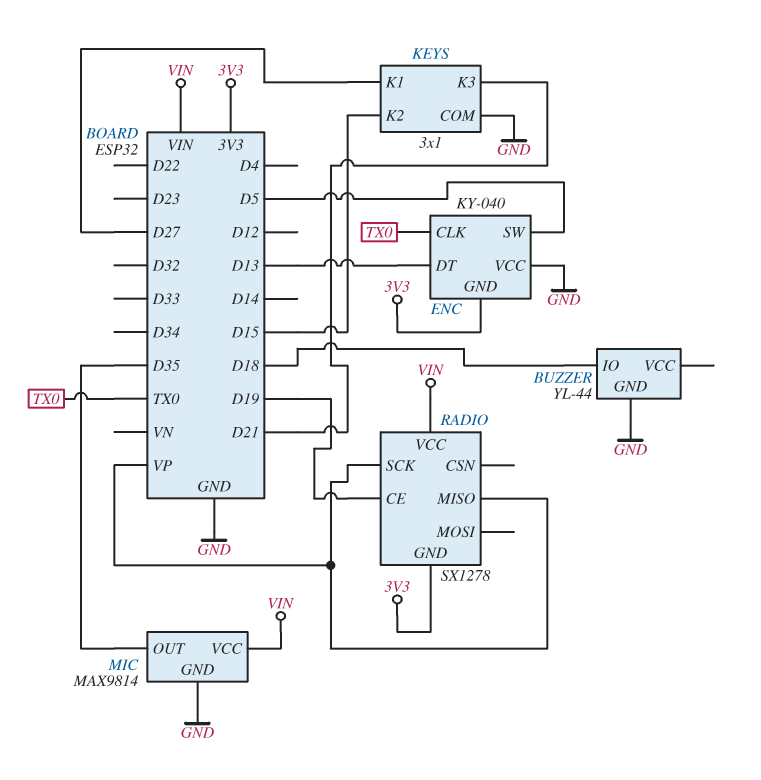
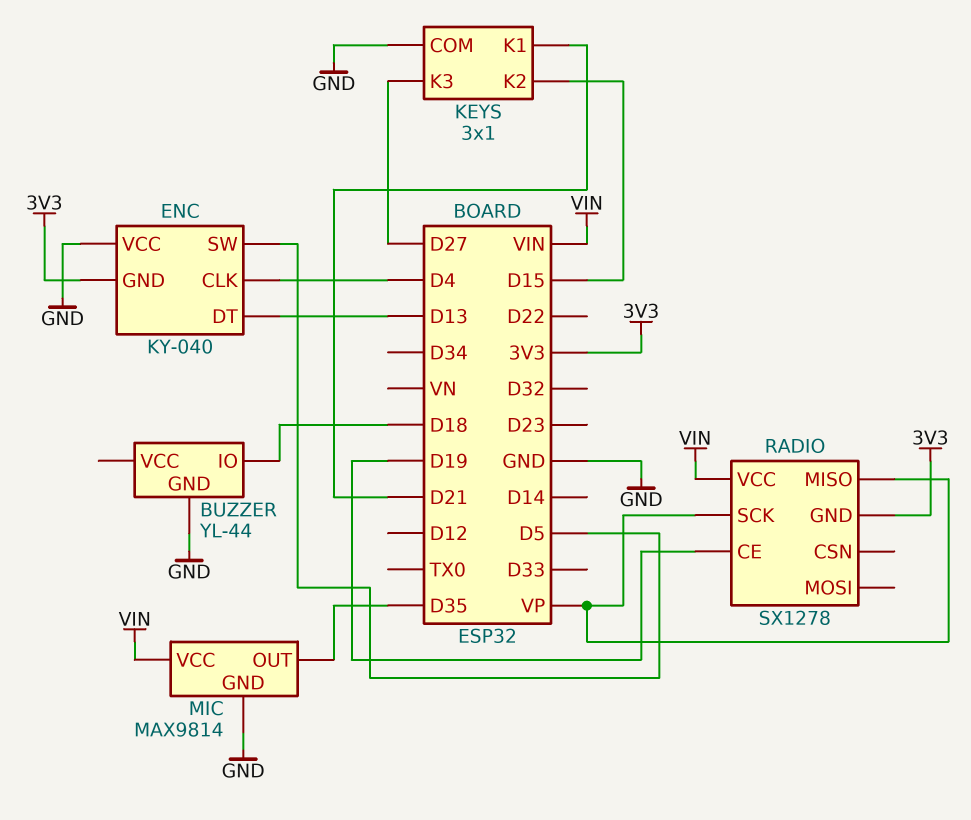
ENC pin CLK: TX0 -> D4
KEYS pin K1: D27 -> D21
KEYS pin K3: D21 -> D27

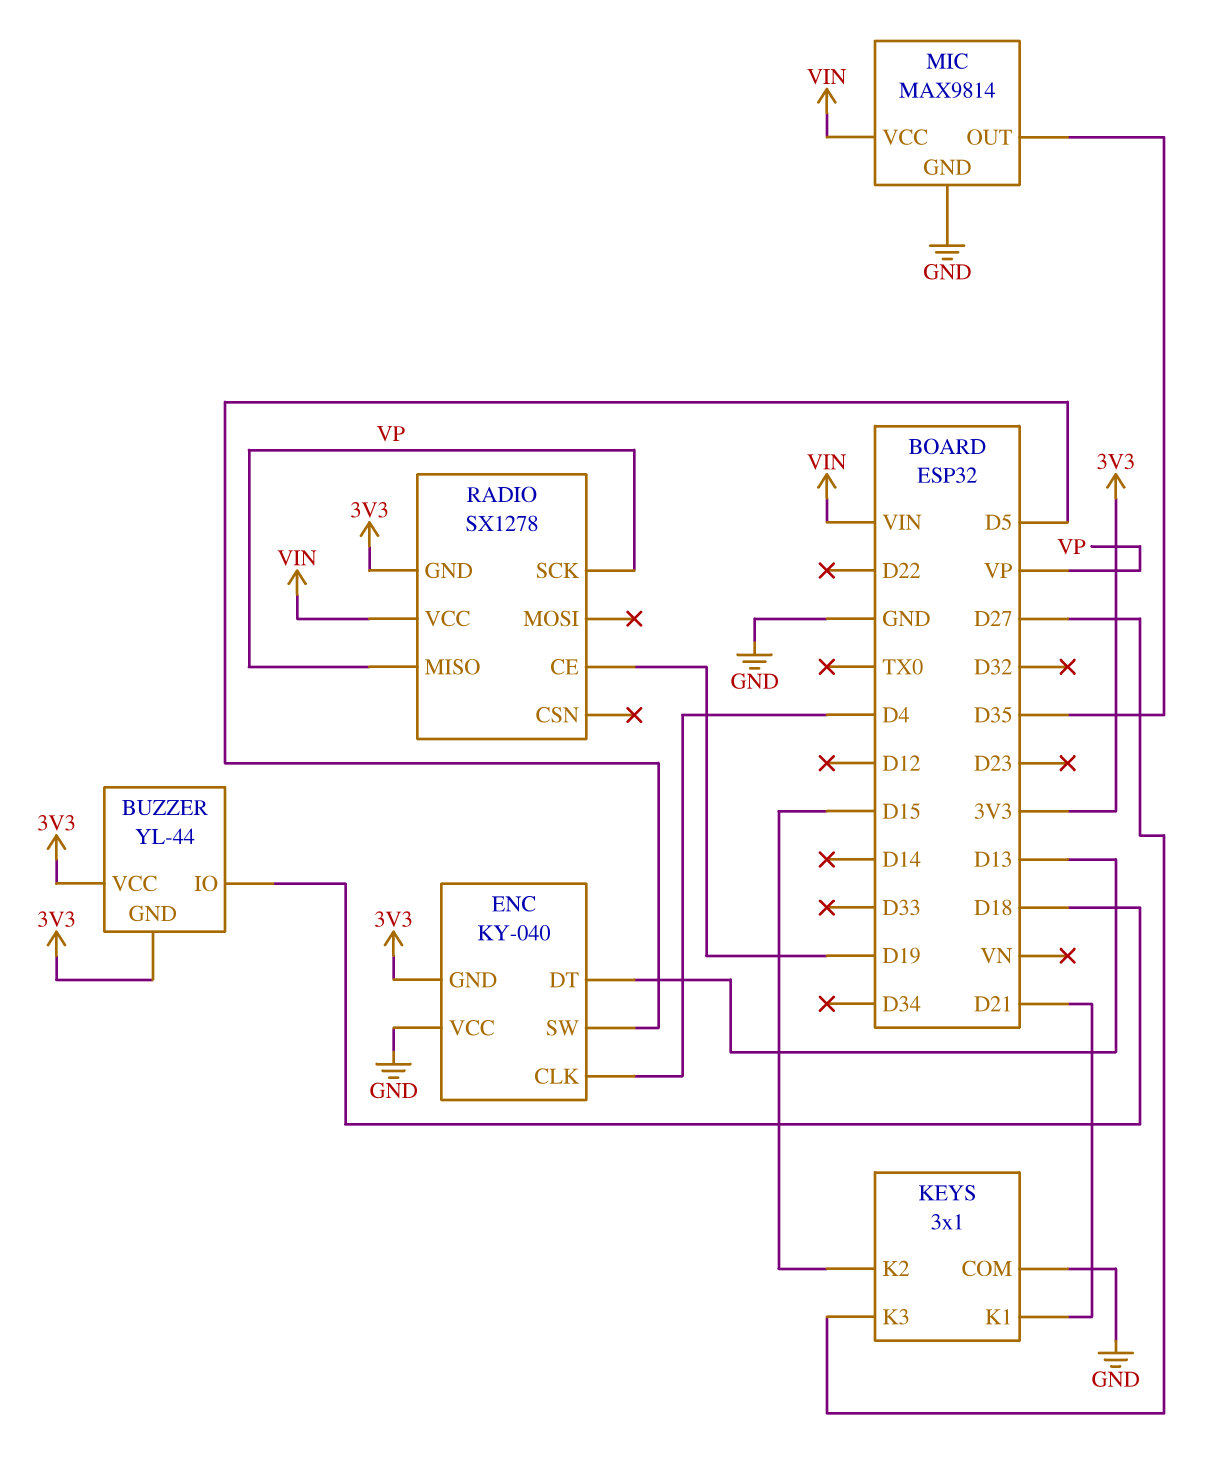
BUZZER pin GND: GND -> 3V3
BUZZER pin VCC: none -> 3V3

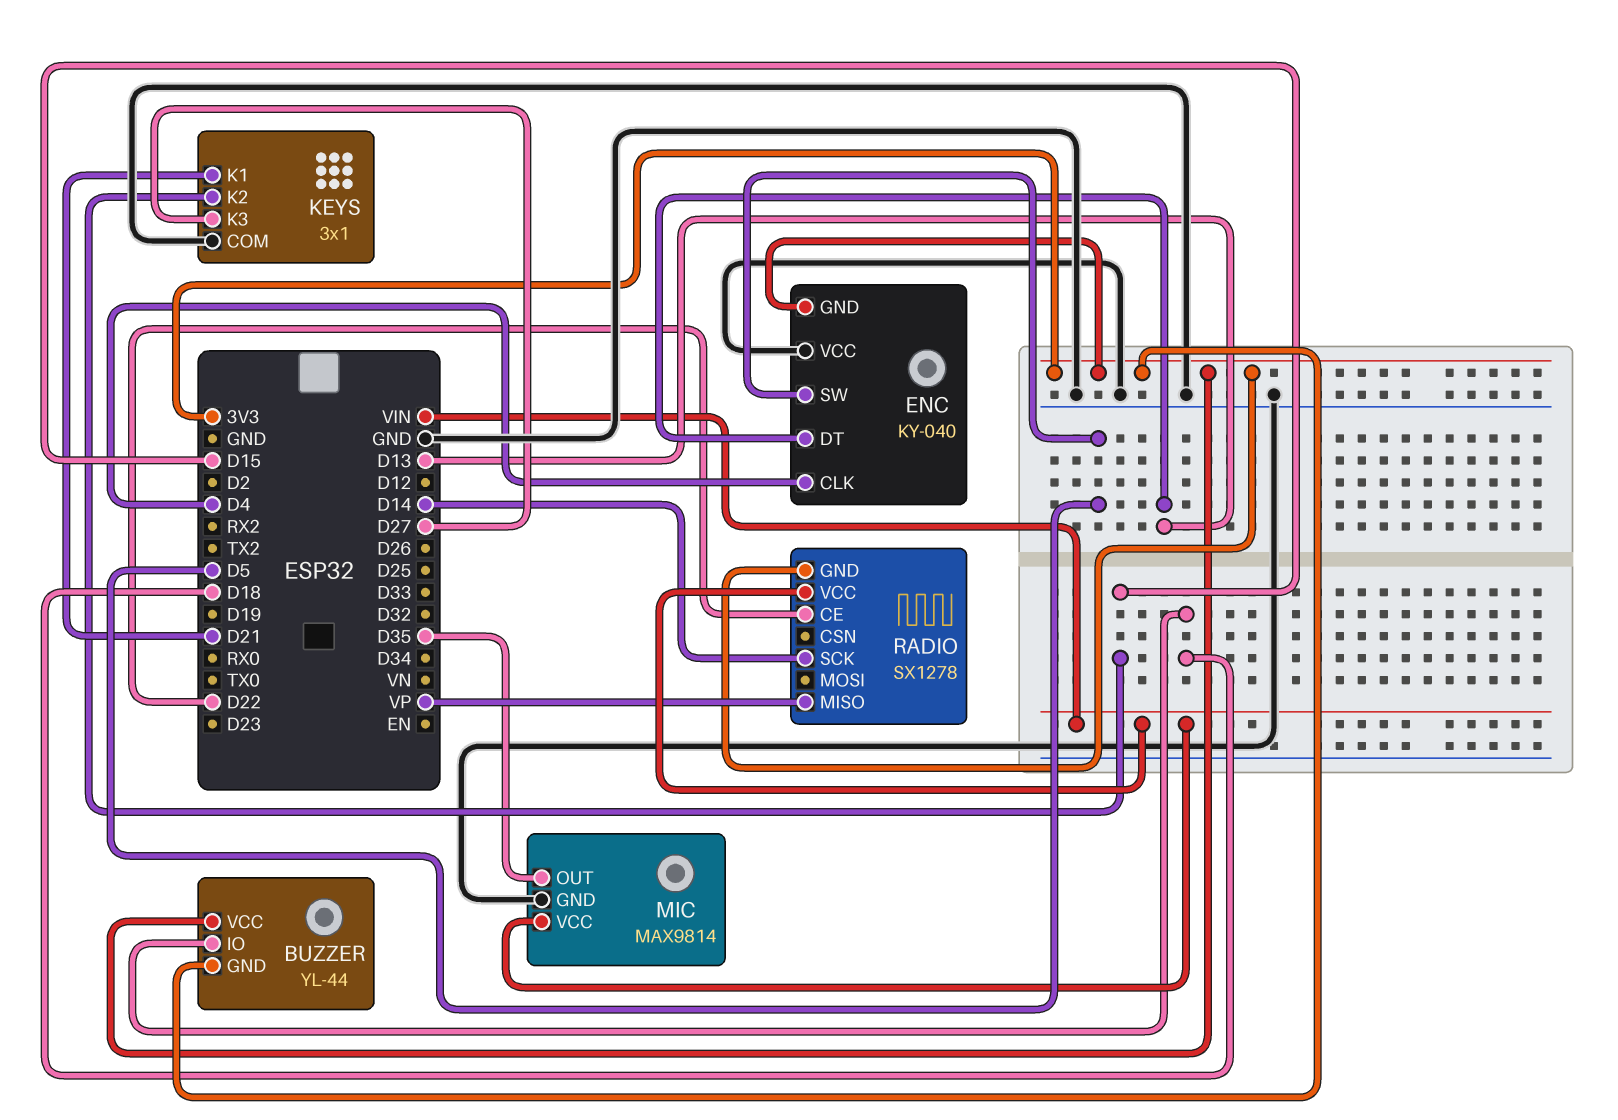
RADIO pin CE: D19 -> D22
RADIO pin SCK: VP -> D14

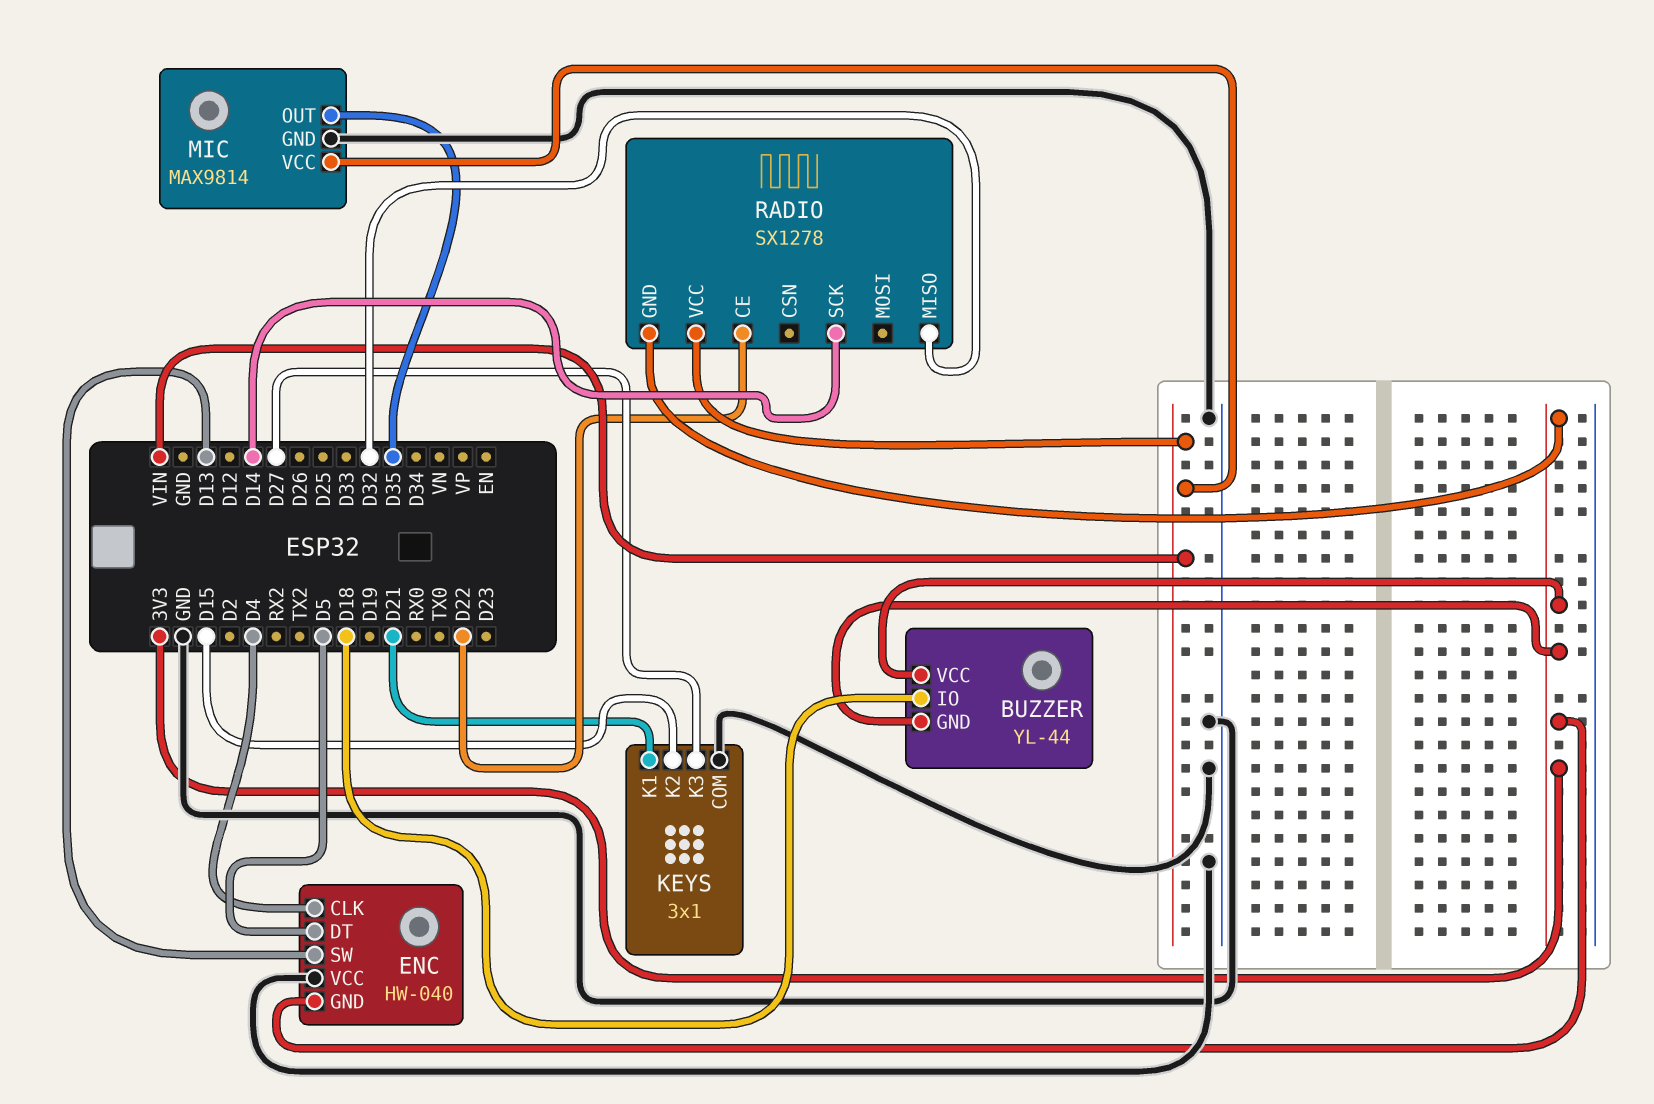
ENC: KY-040 -> HW-040
ENC pin DT: D13 -> D5
ENC pin SW: D5 -> D13
RADIO pin MISO: VP -> D32

